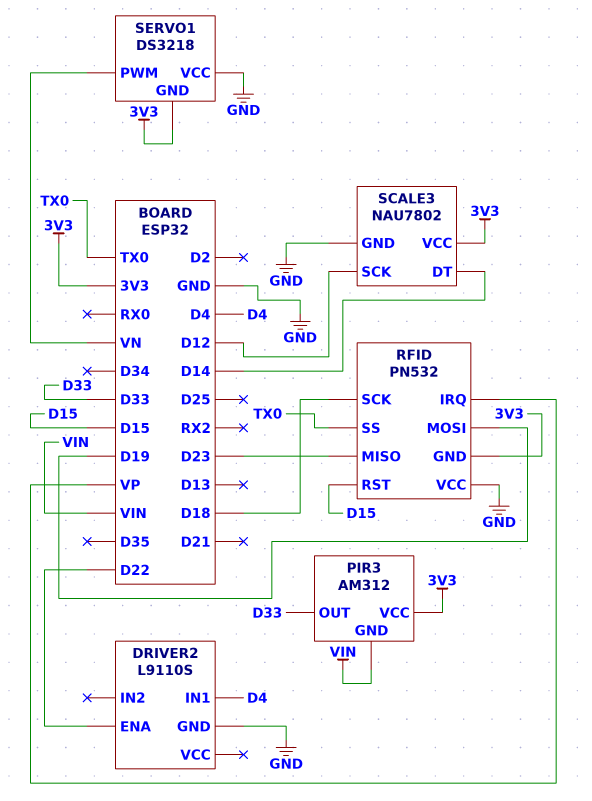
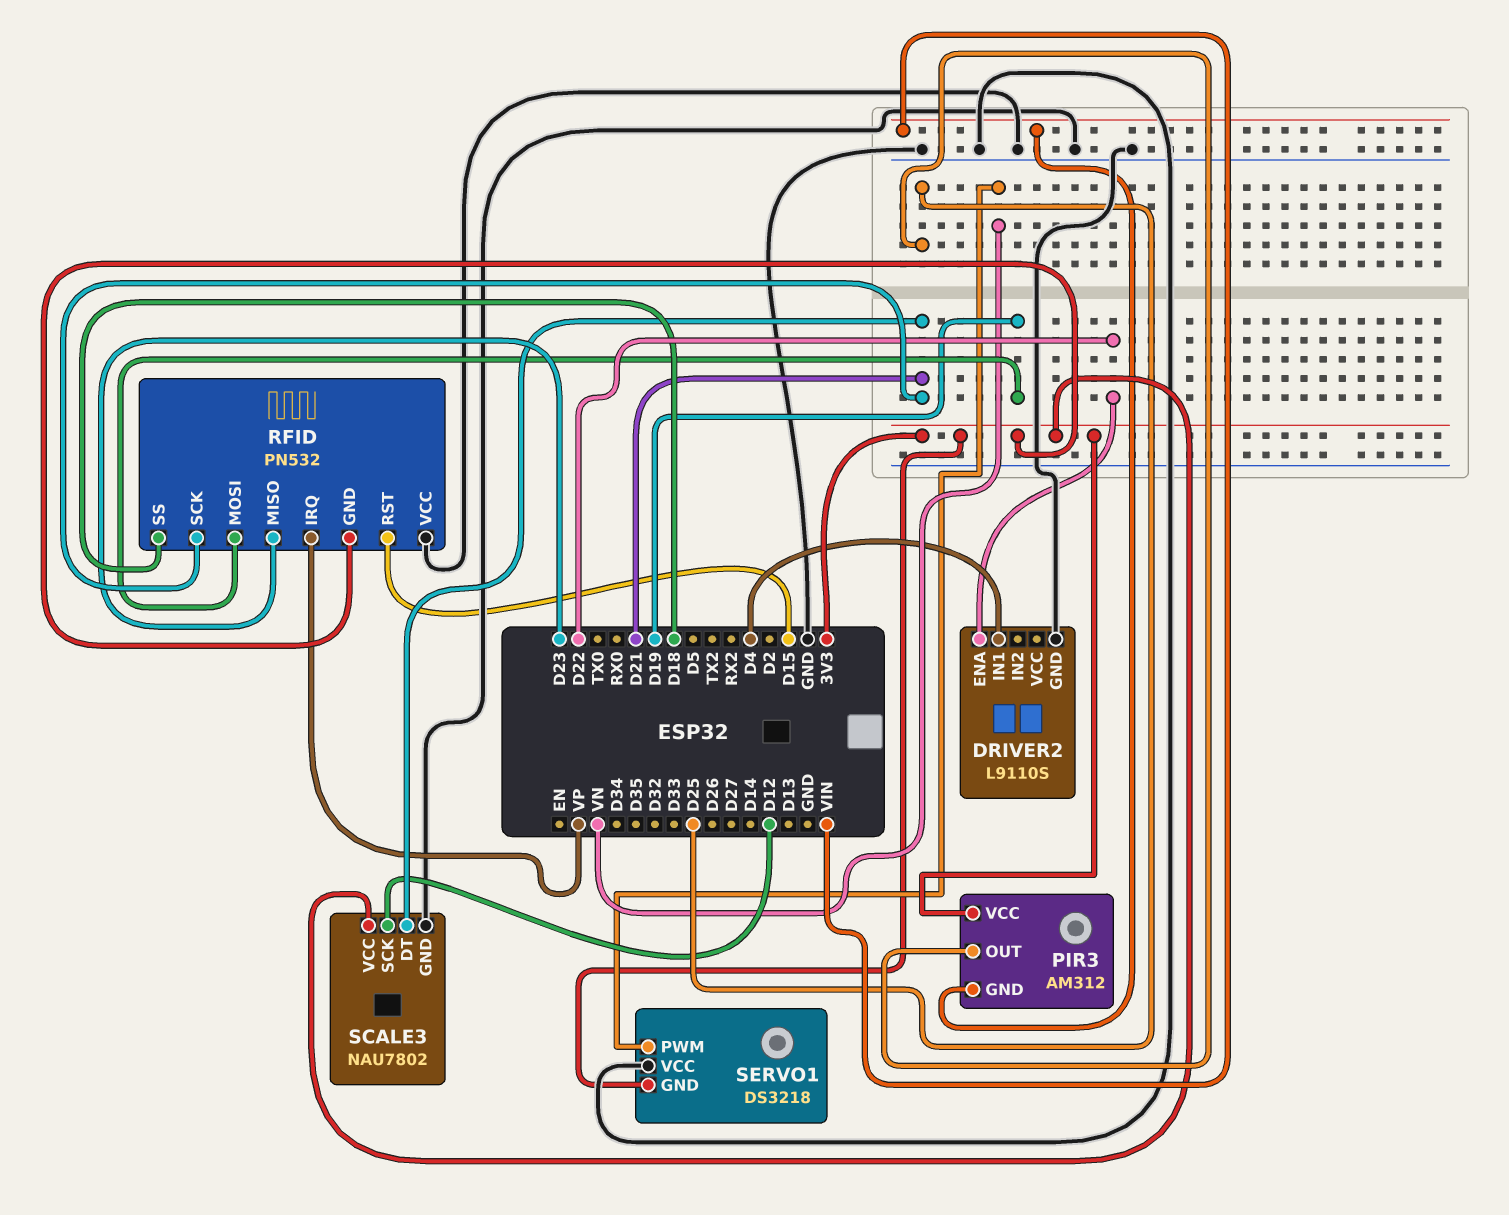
PIR3 pin OUT: D33 -> D25
RFID pin SCK: D18 -> D21
RFID pin SS: TX0 -> D18
SCALE3 pin DT: D14 -> D21

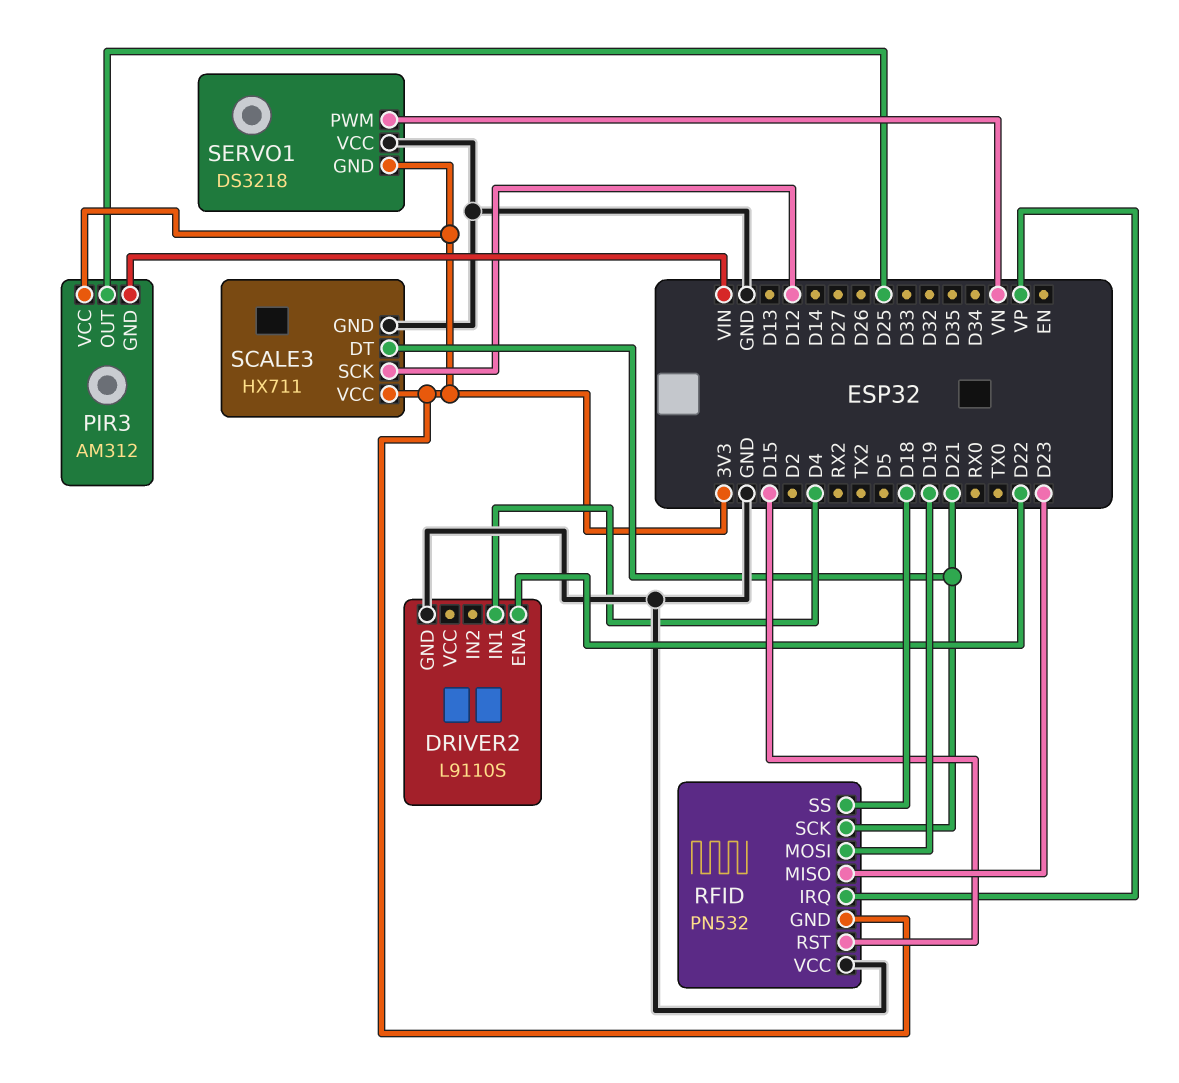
SCALE3: NAU7802 -> HX711

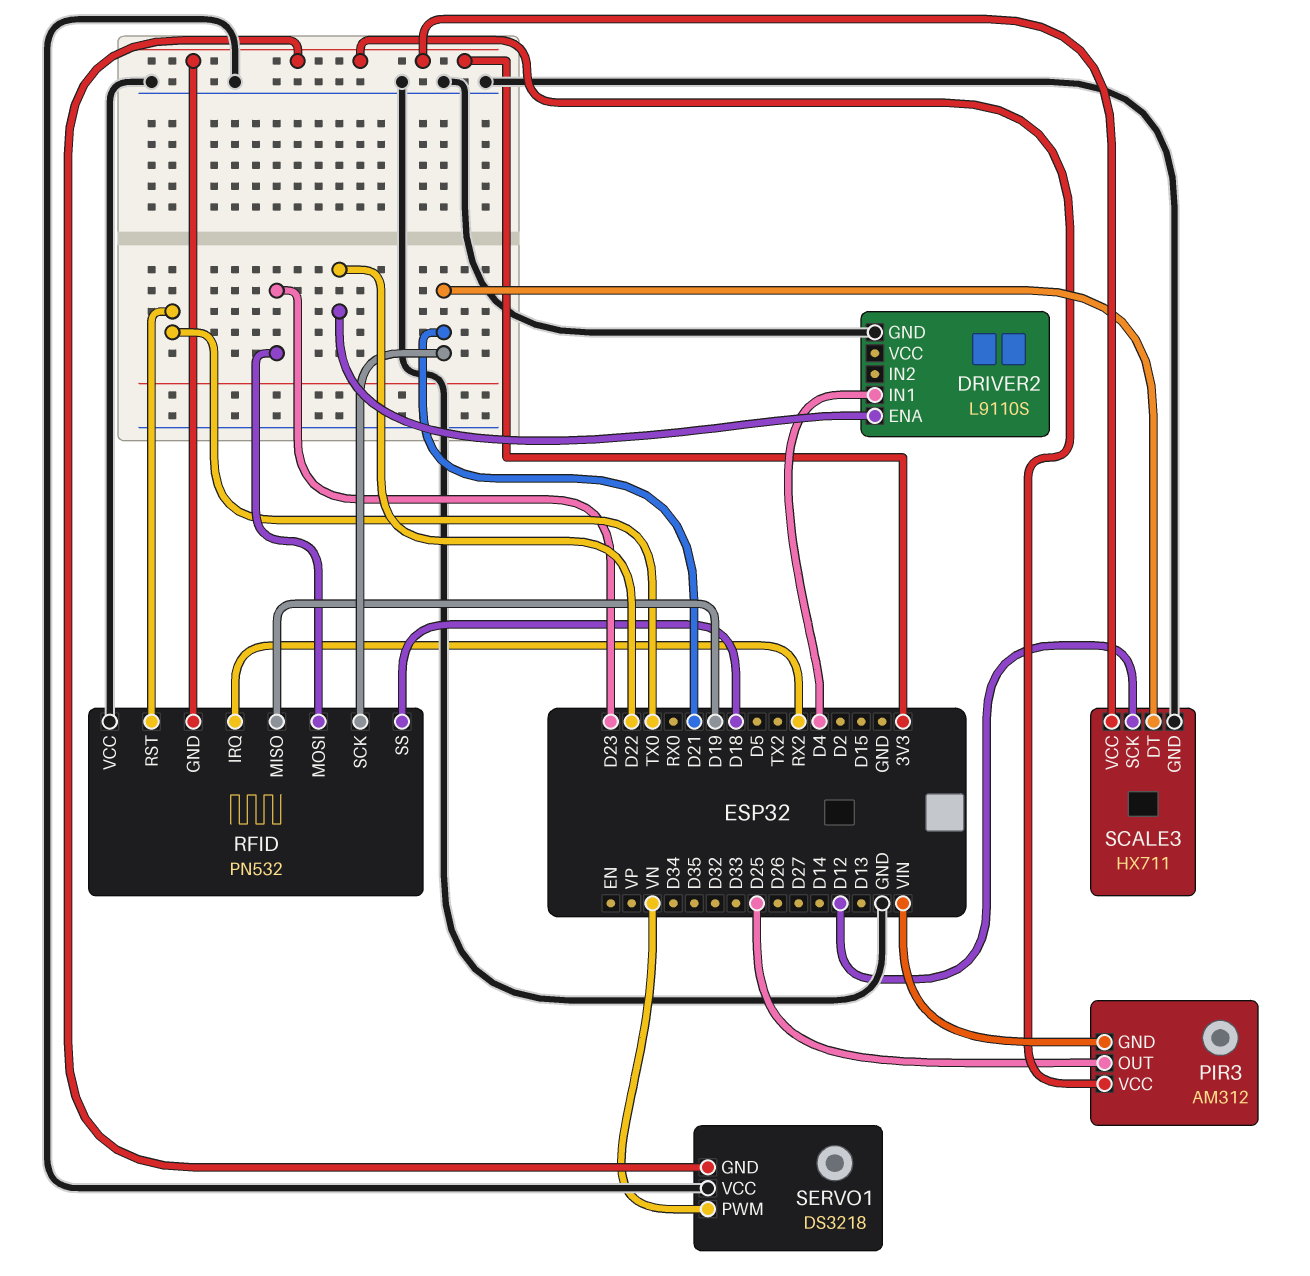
RFID pin IRQ: VP -> RX2
RFID pin MISO: D23 -> D19
RFID pin MOSI: D19 -> D23
RFID pin RST: D15 -> TX0

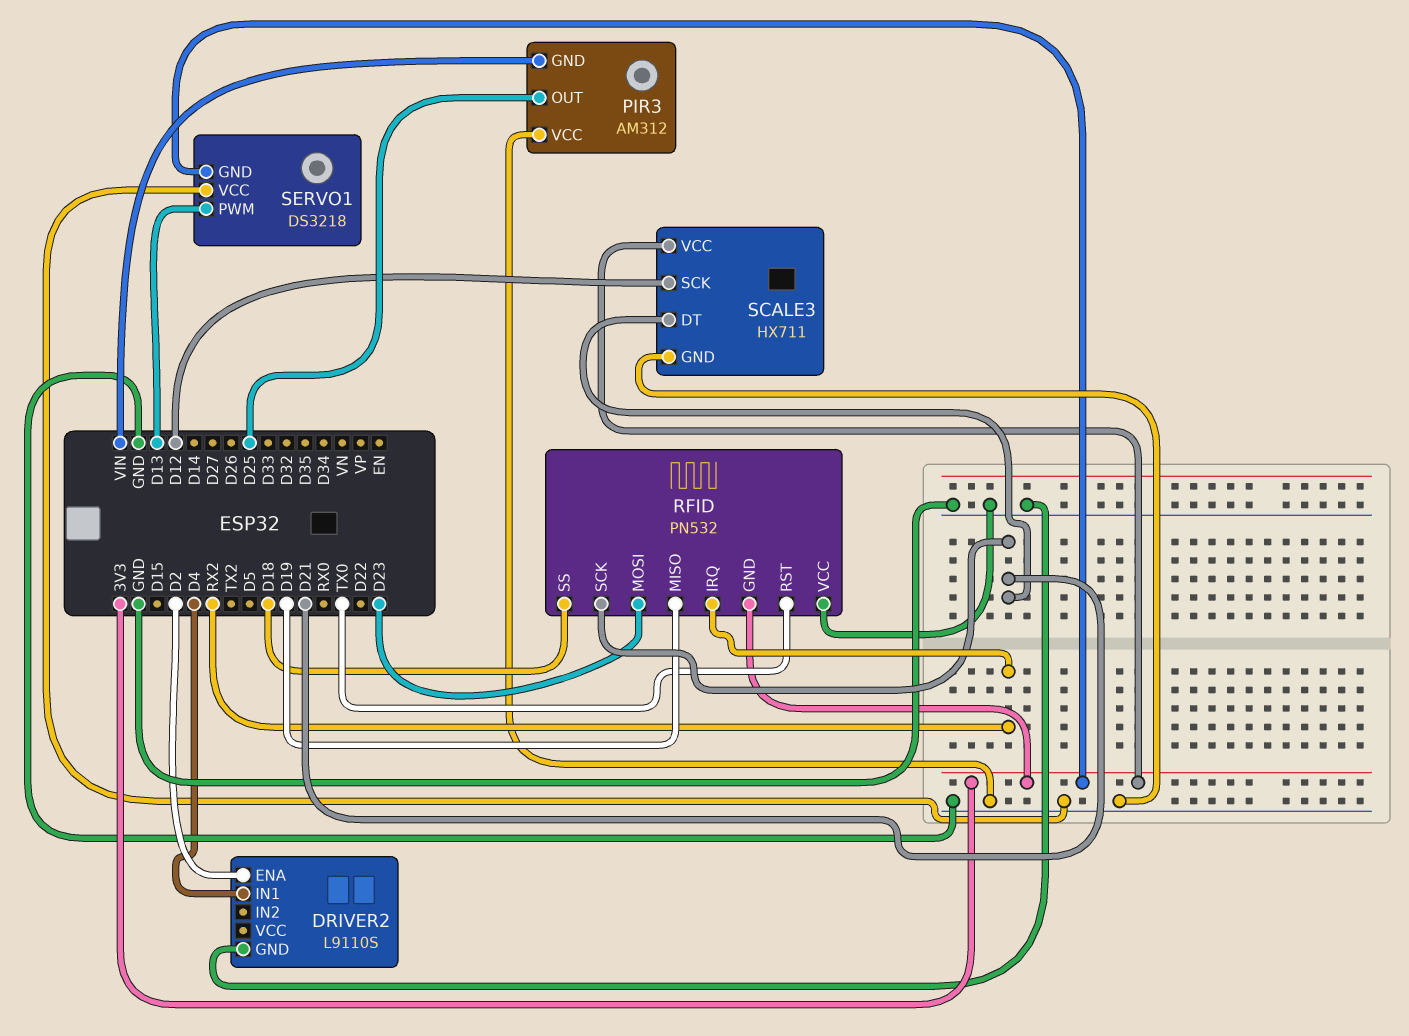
DRIVER2 pin ENA: D22 -> D2
PIR3 pin VCC: 3V3 -> GND
SERVO1 pin PWM: VN -> D13

